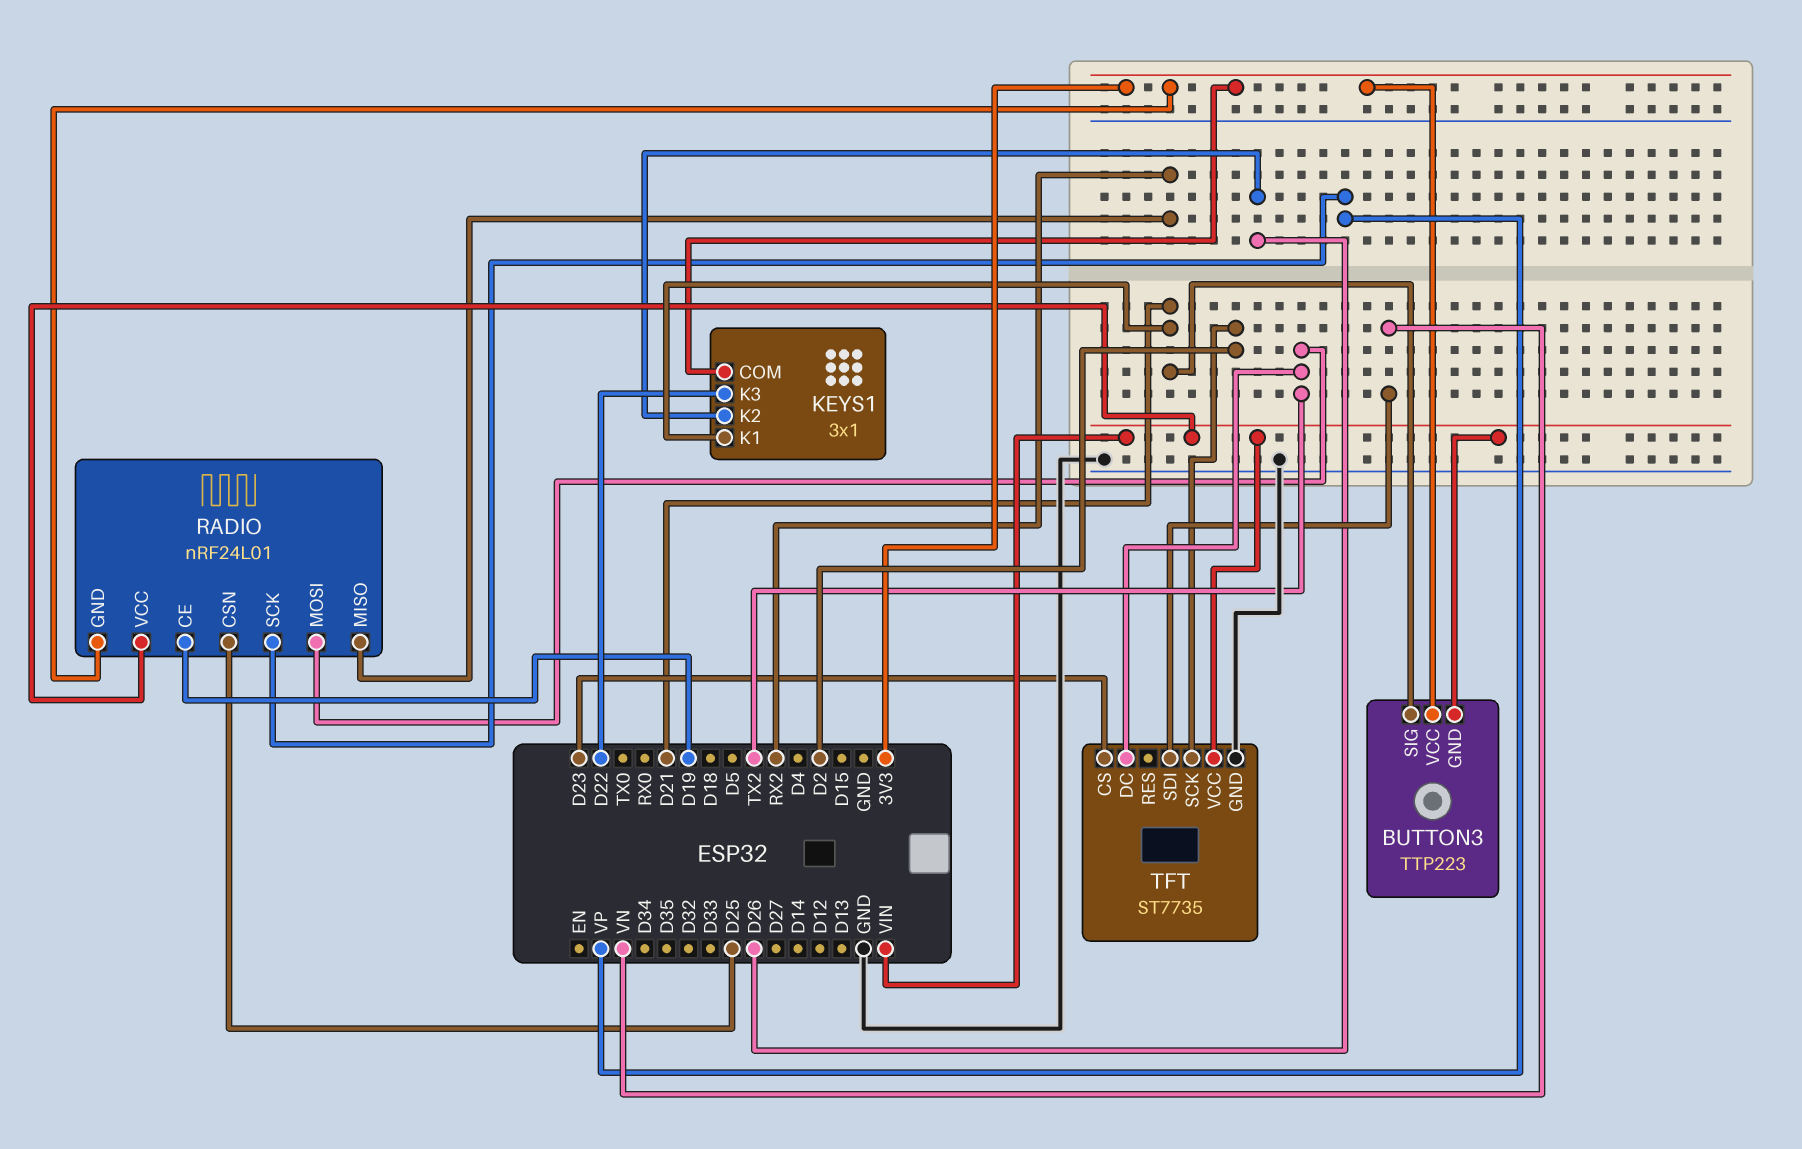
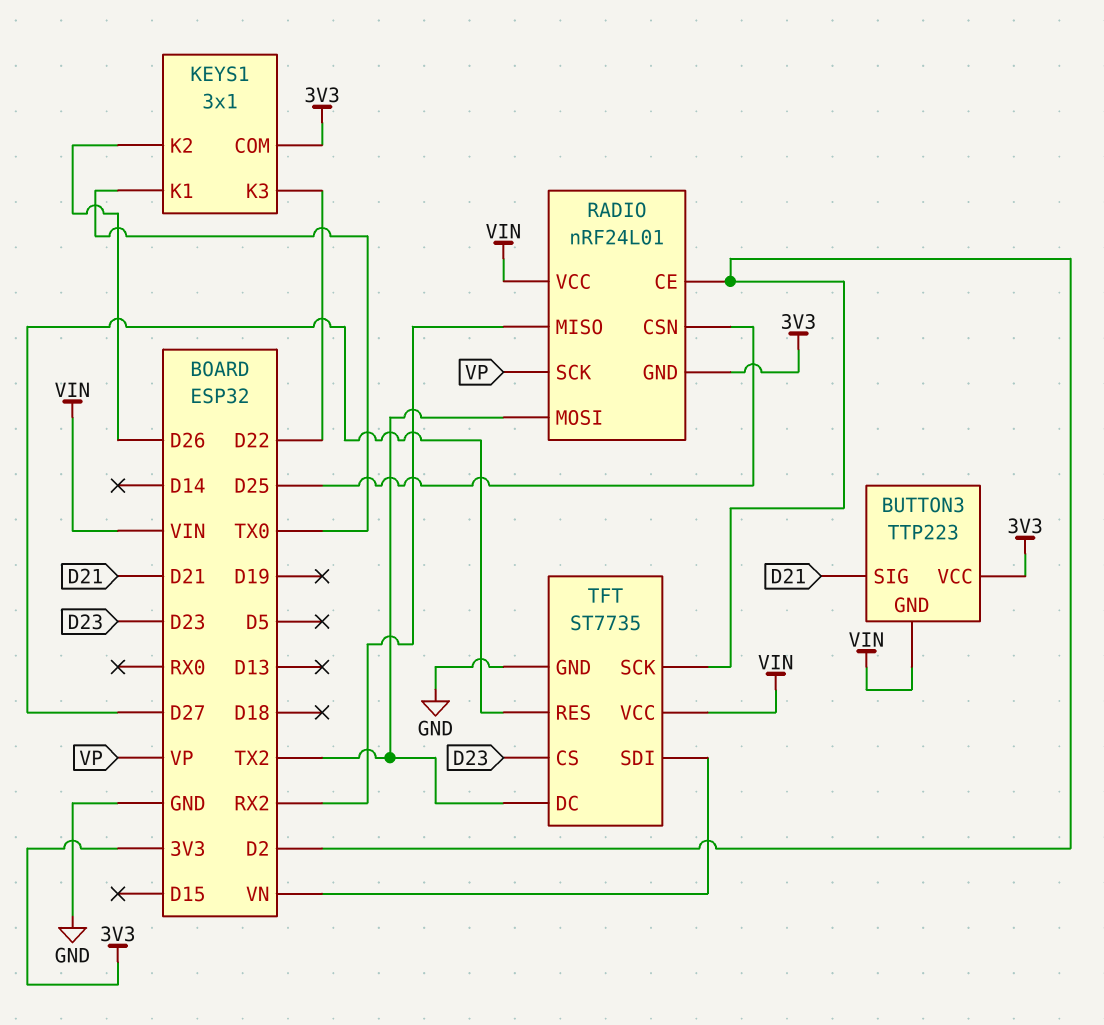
KEYS1 pin K1: D21 -> TX0
RADIO pin CE: D19 -> D2
TFT pin RES: none -> D27

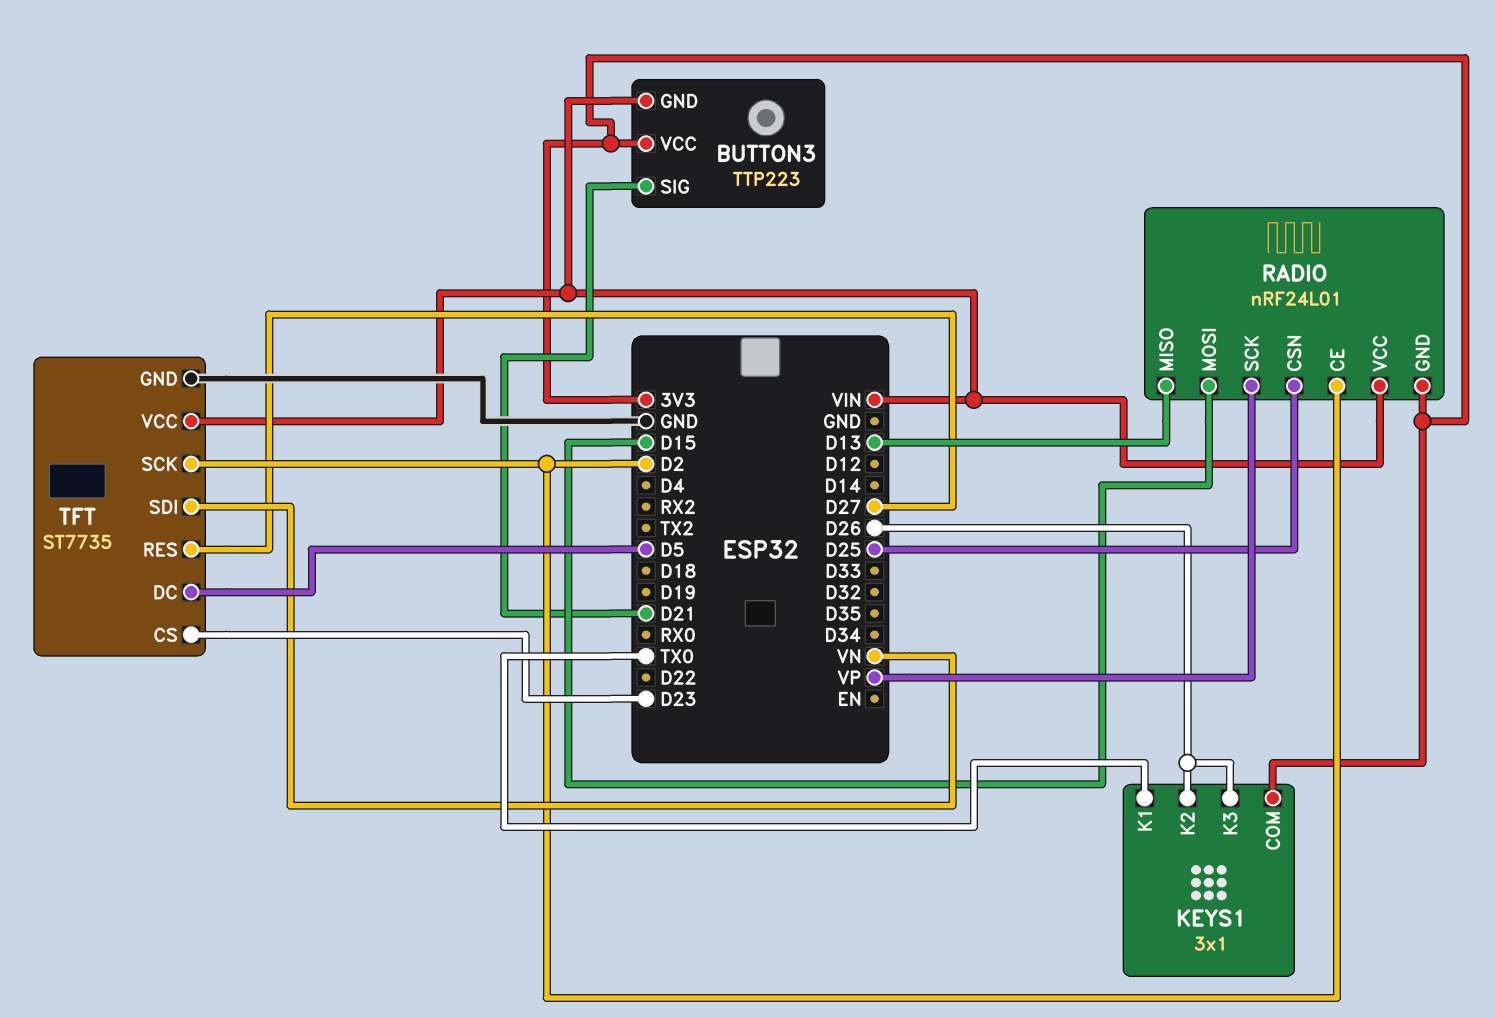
KEYS1 pin K3: D22 -> D26
RADIO pin MISO: RX2 -> D13
RADIO pin MOSI: TX2 -> D15
TFT pin DC: TX2 -> D5

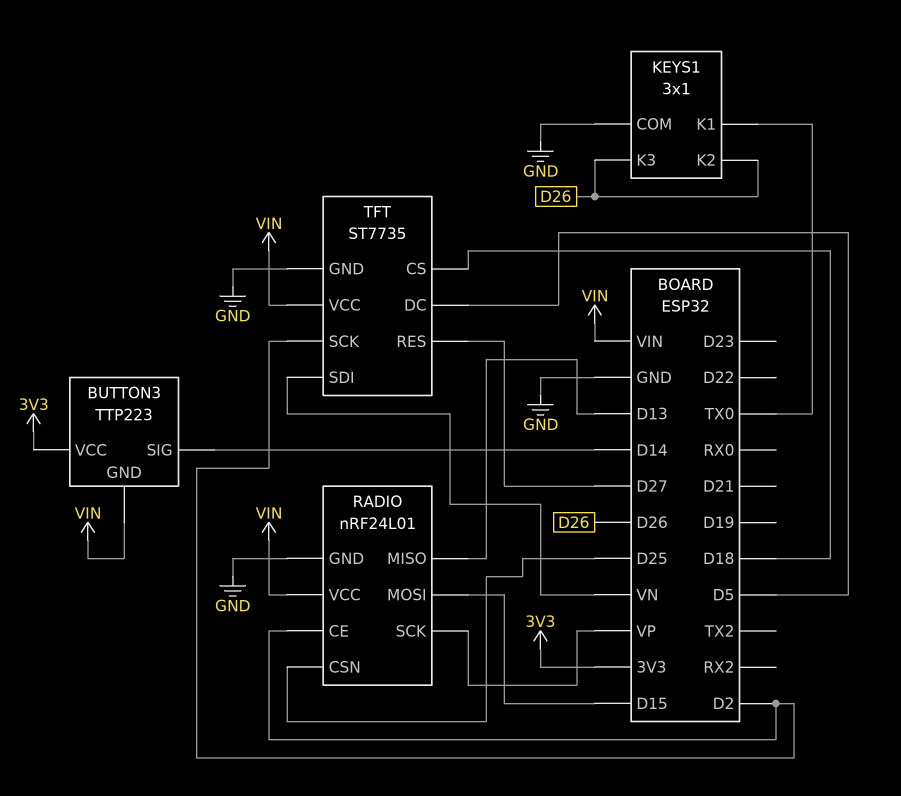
BUTTON3 pin SIG: D21 -> D14
KEYS1 pin COM: 3V3 -> GND
RADIO pin GND: 3V3 -> GND
TFT pin CS: D23 -> D18

